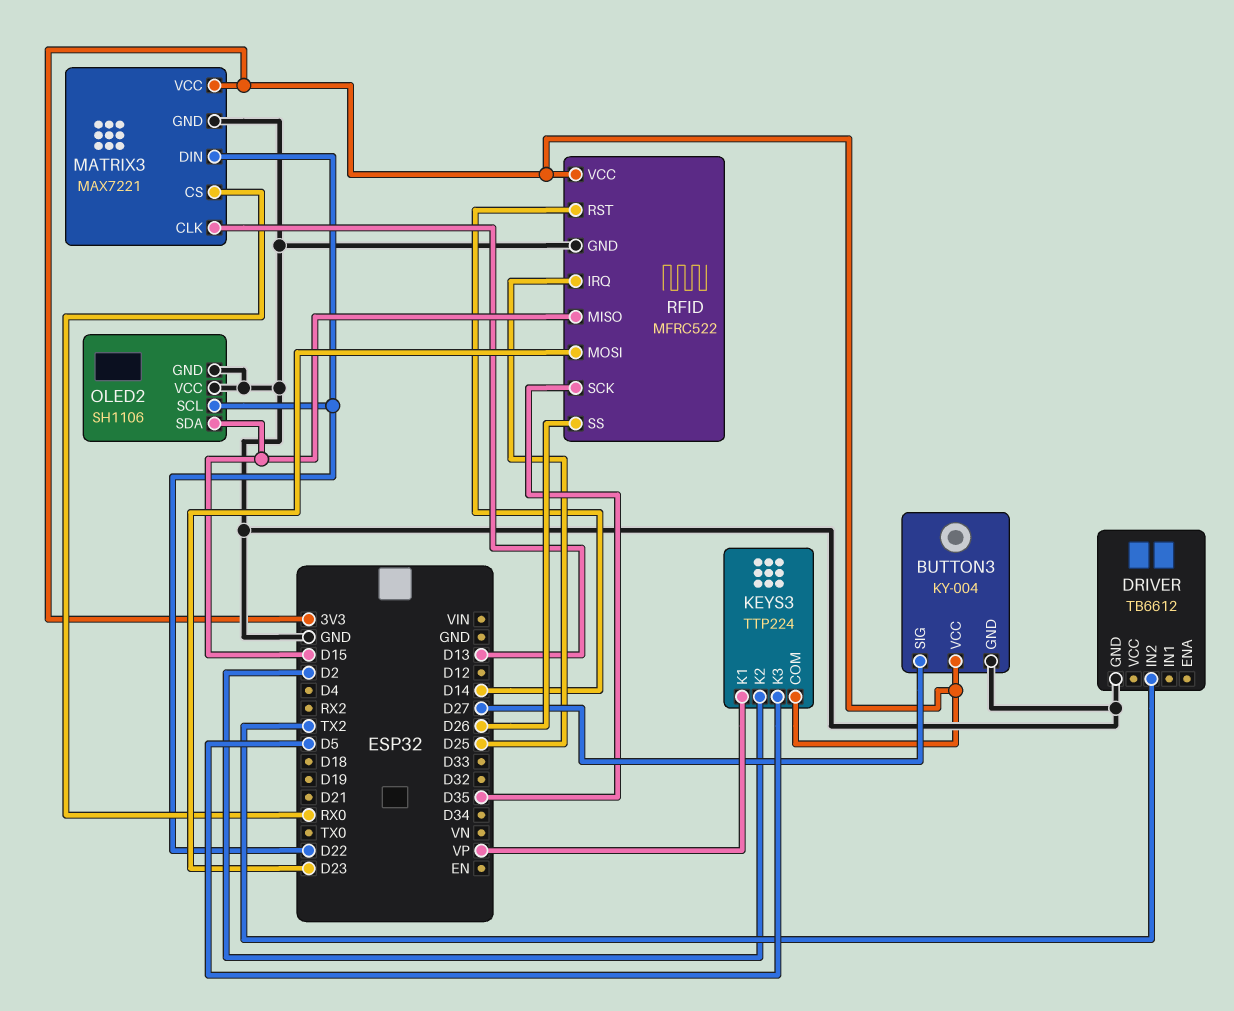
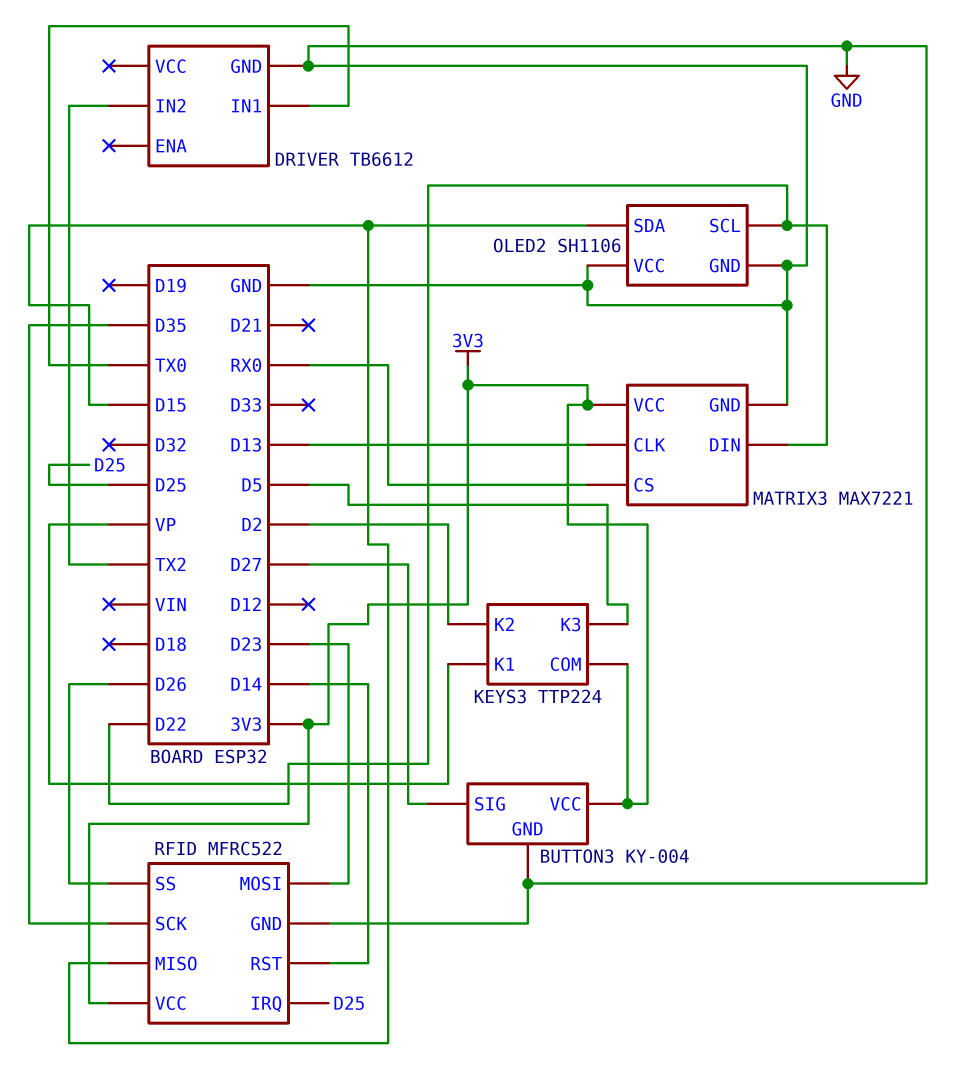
DRIVER pin IN1: none -> TX0

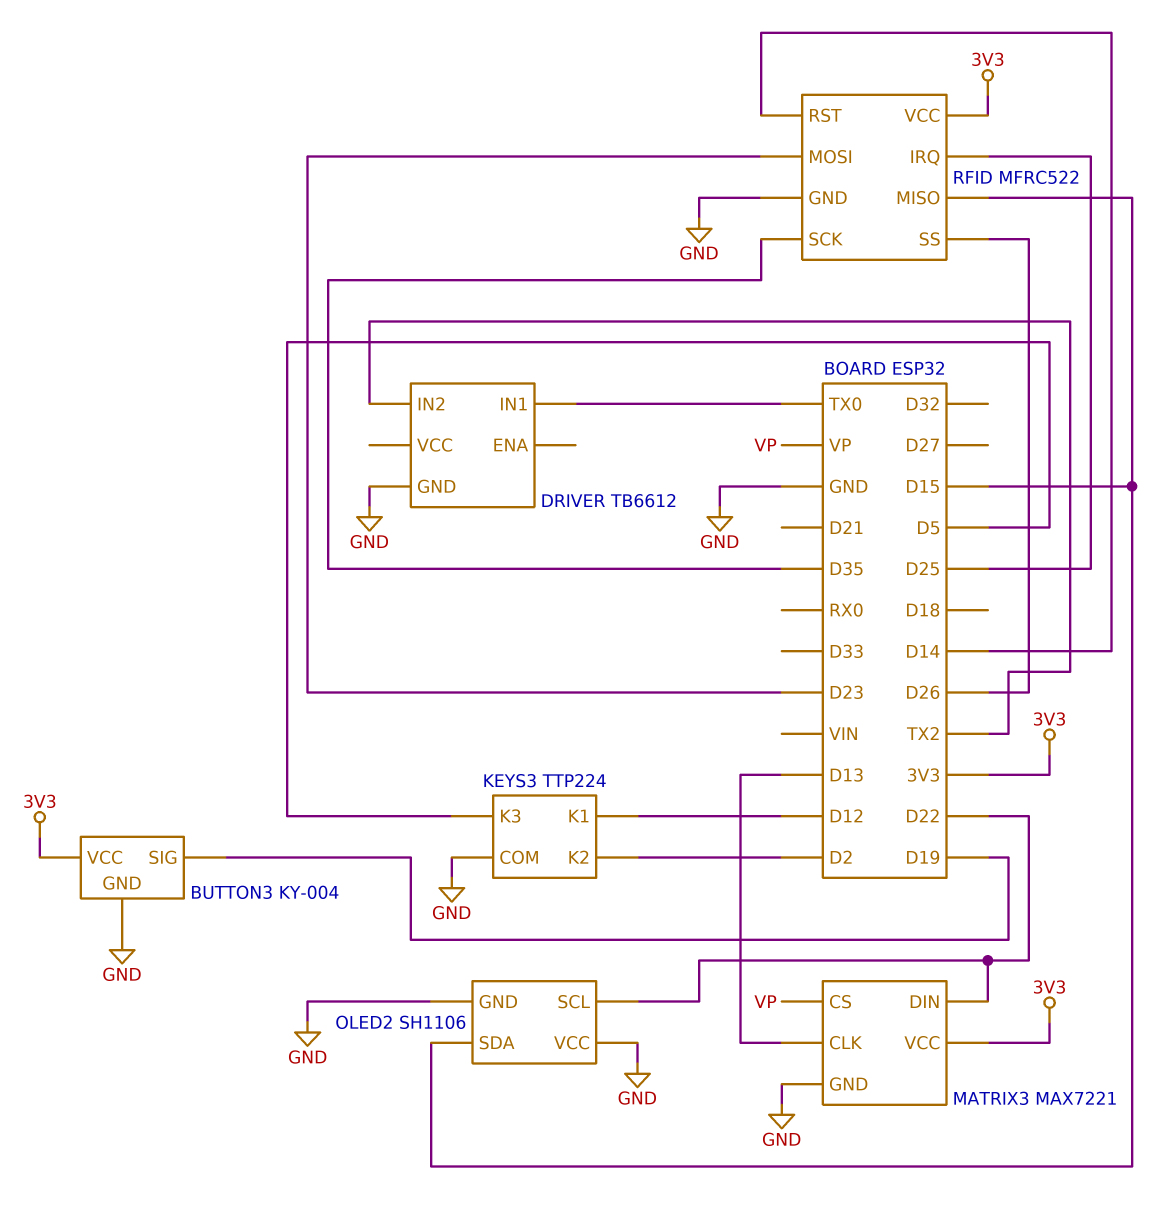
BUTTON3 pin SIG: D27 -> D19
KEYS3 pin COM: 3V3 -> GND
KEYS3 pin K1: VP -> D12
MATRIX3 pin CS: RX0 -> VP

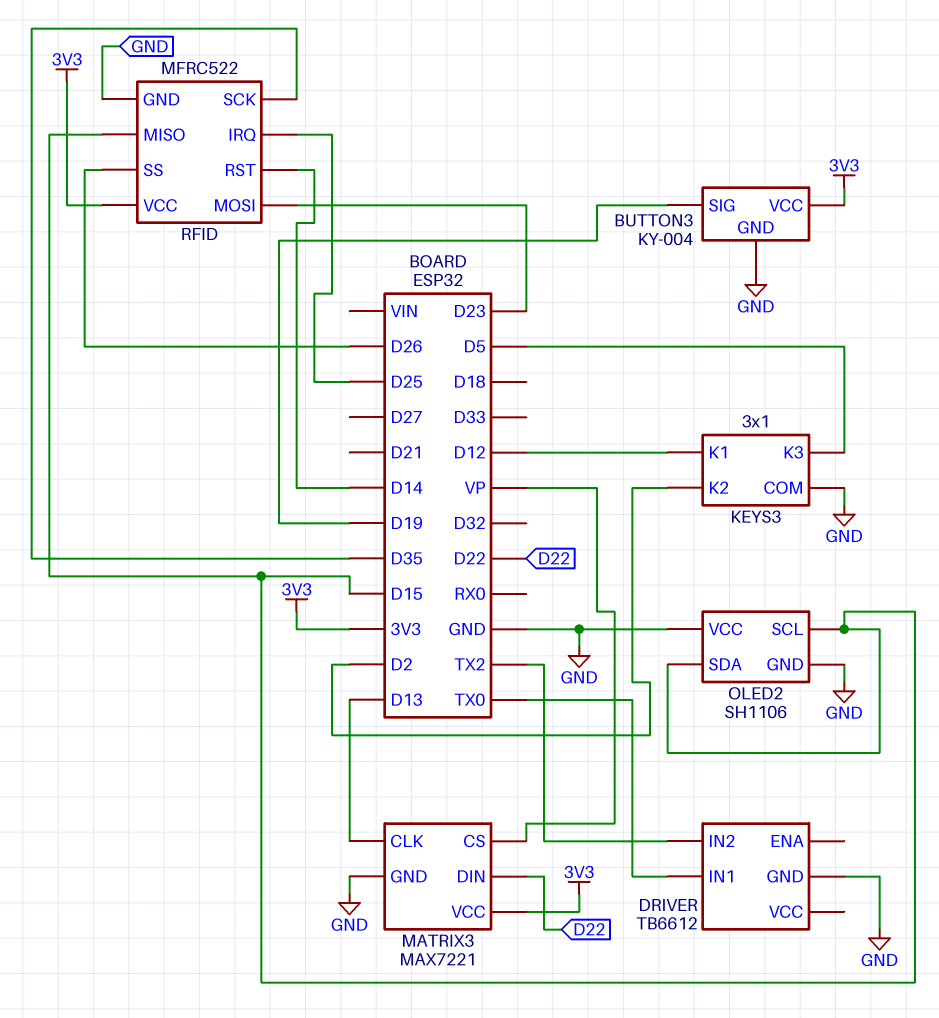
KEYS3: TTP224 -> 3x1
OLED2 pin SCL: D22 -> D15

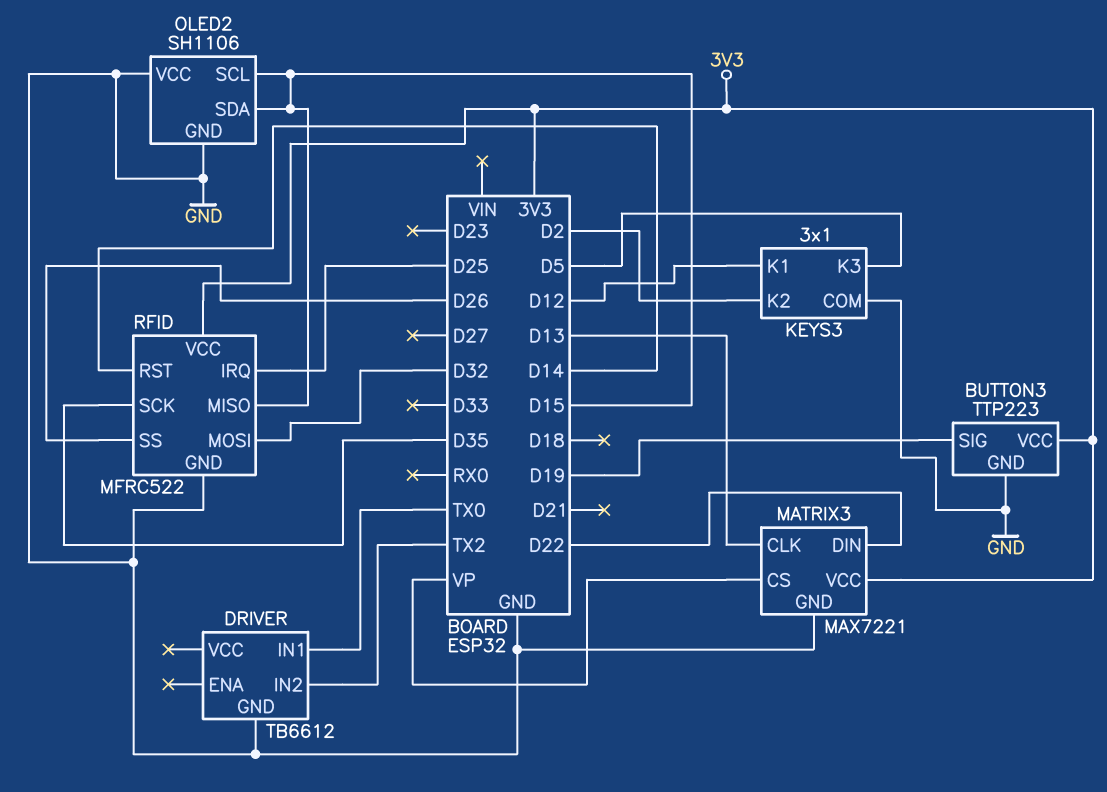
BUTTON3: KY-004 -> TTP223
RFID pin MOSI: D23 -> D32

